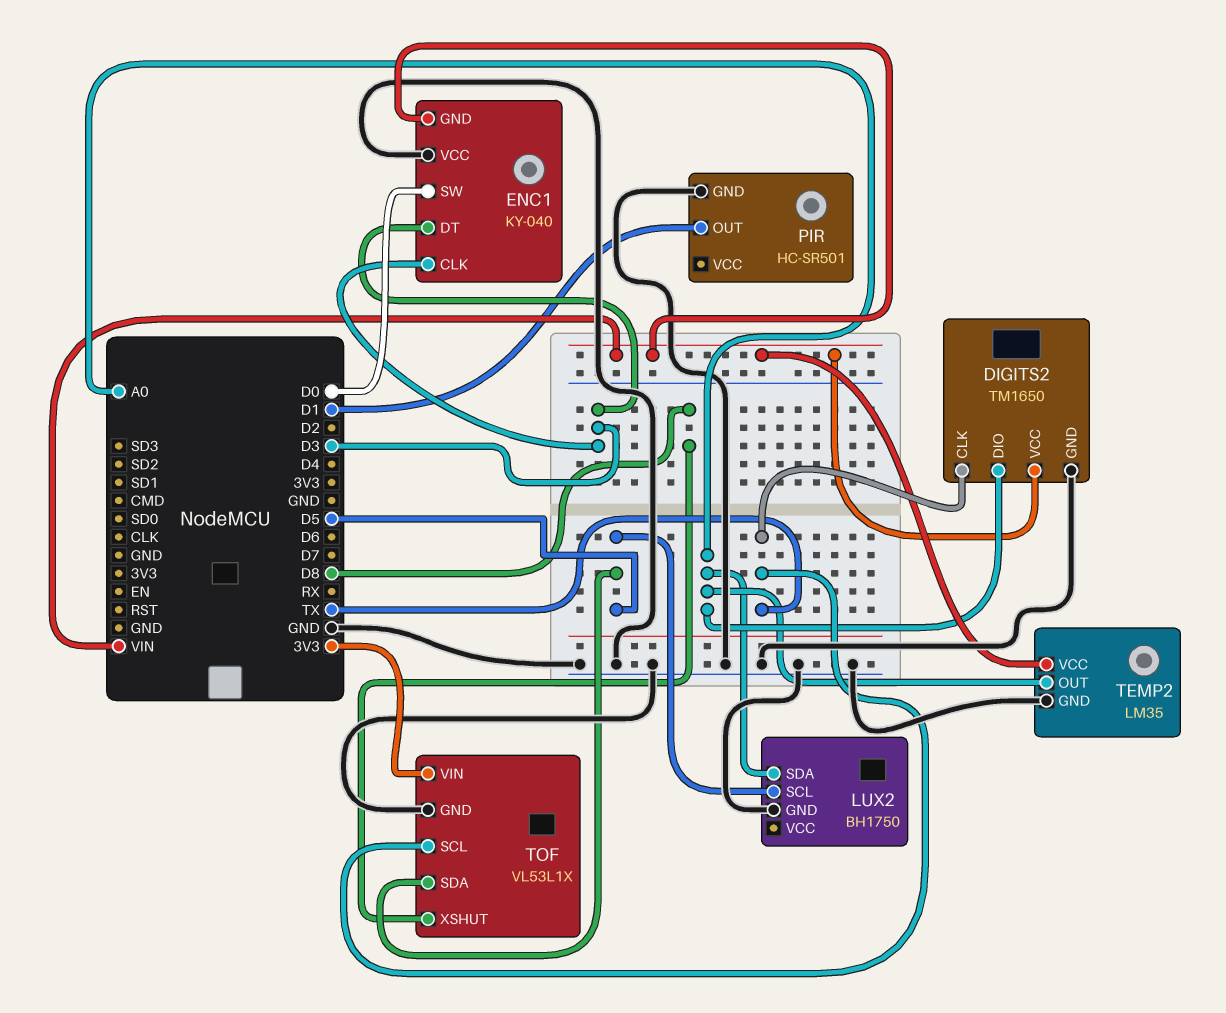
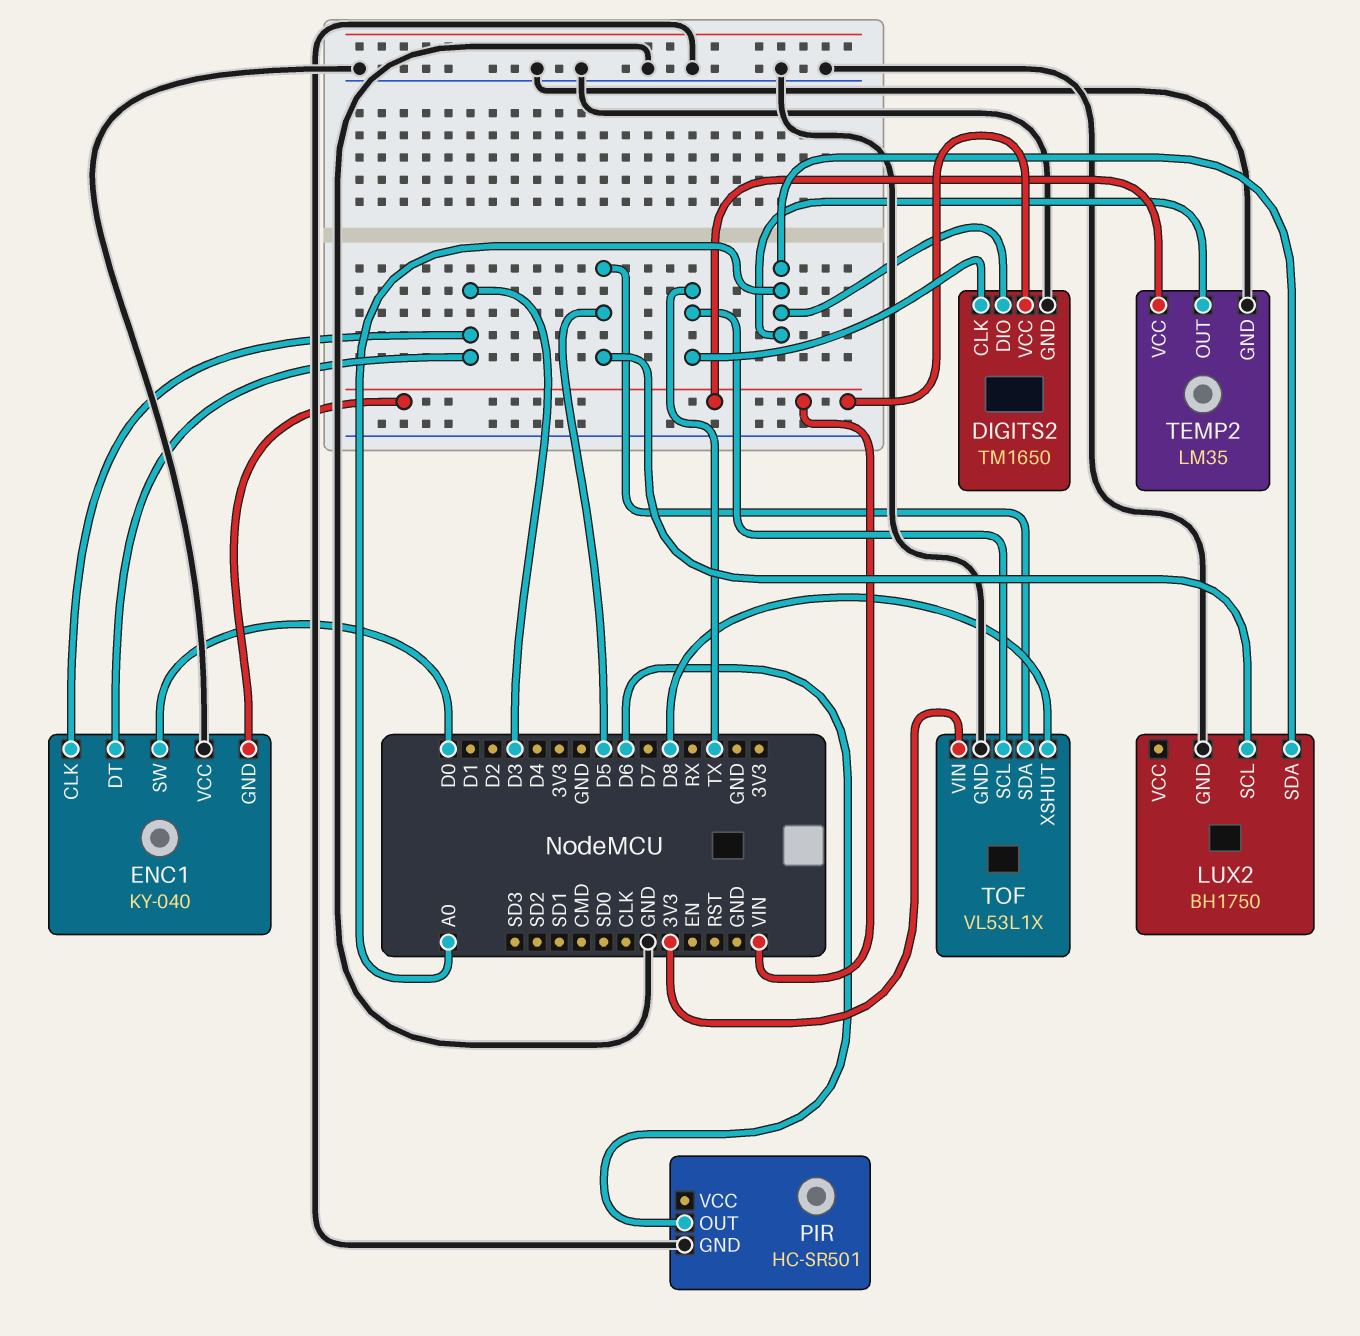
PIR pin OUT: D1 -> D6

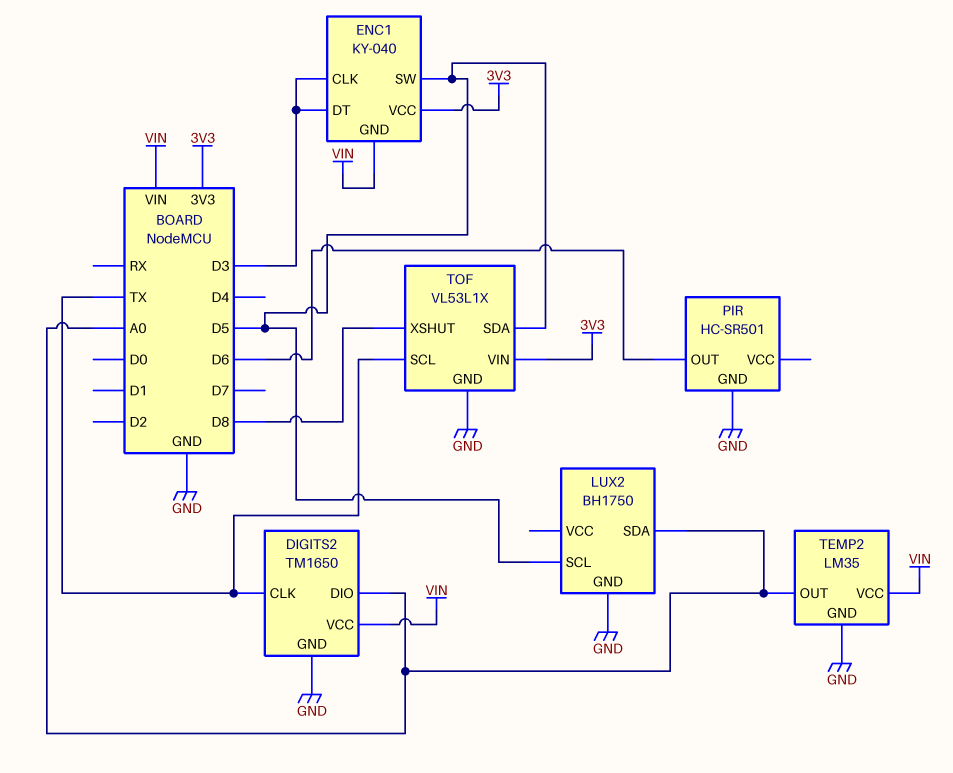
ENC1 pin SW: D0 -> D5
ENC1 pin VCC: GND -> 3V3

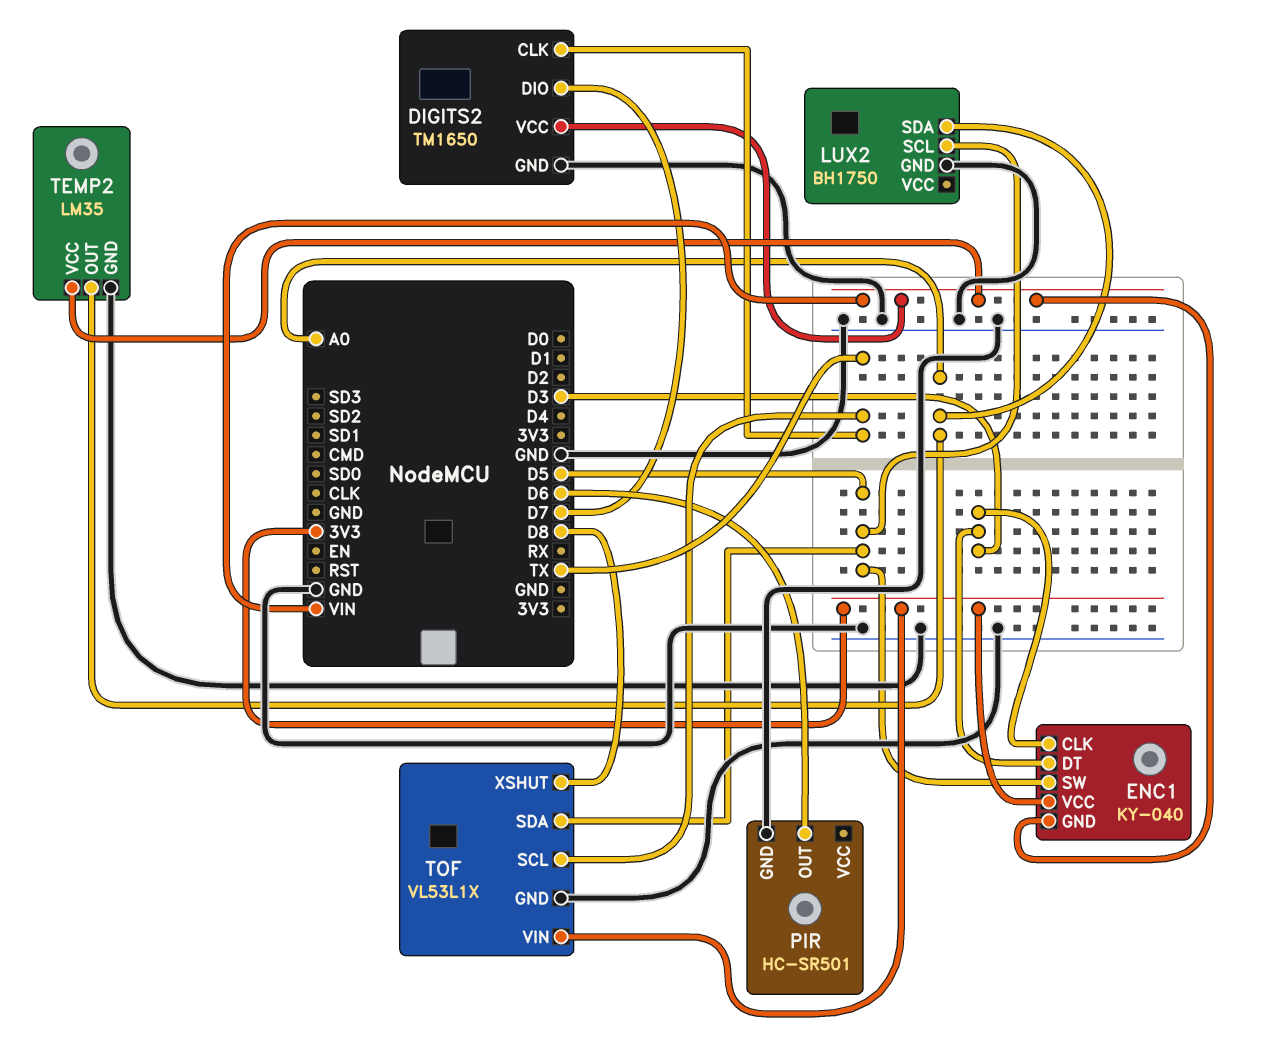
DIGITS2 pin DIO: A0 -> D7

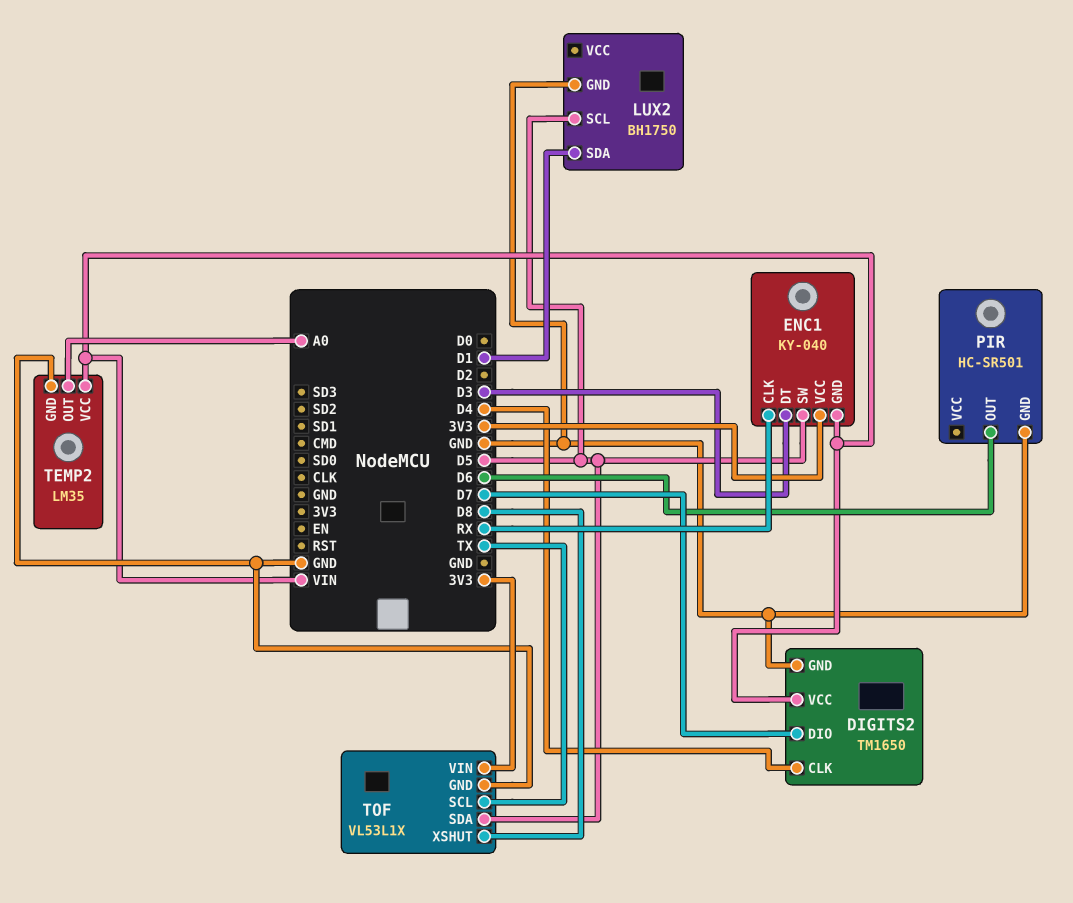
DIGITS2 pin CLK: TX -> D4
ENC1 pin CLK: D3 -> RX
LUX2 pin SDA: A0 -> D1

